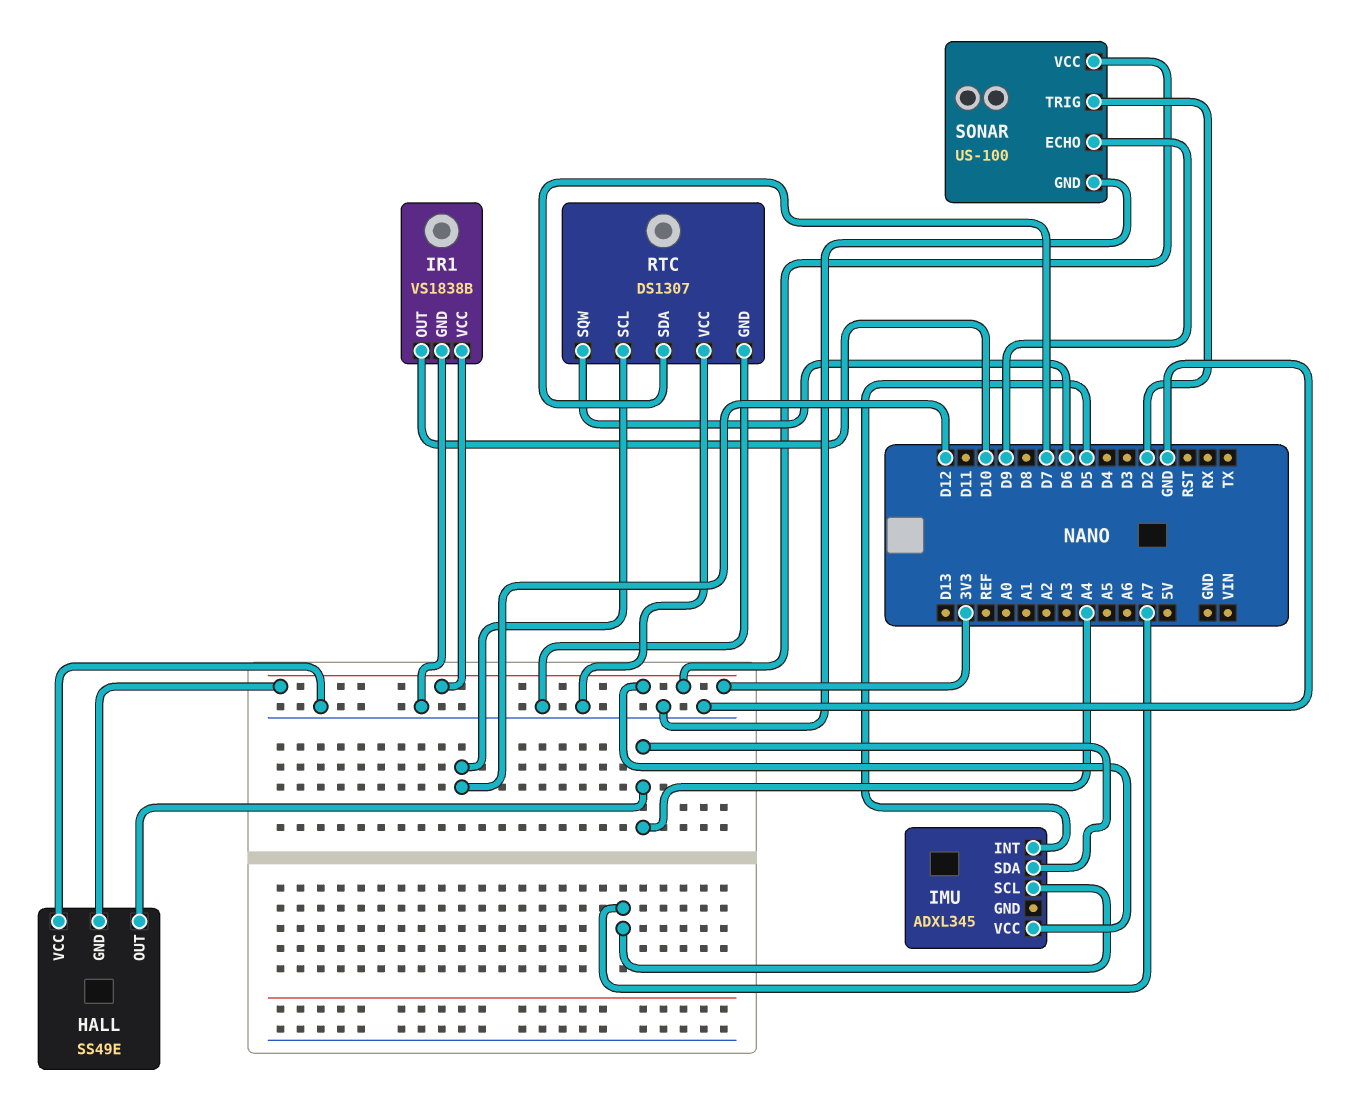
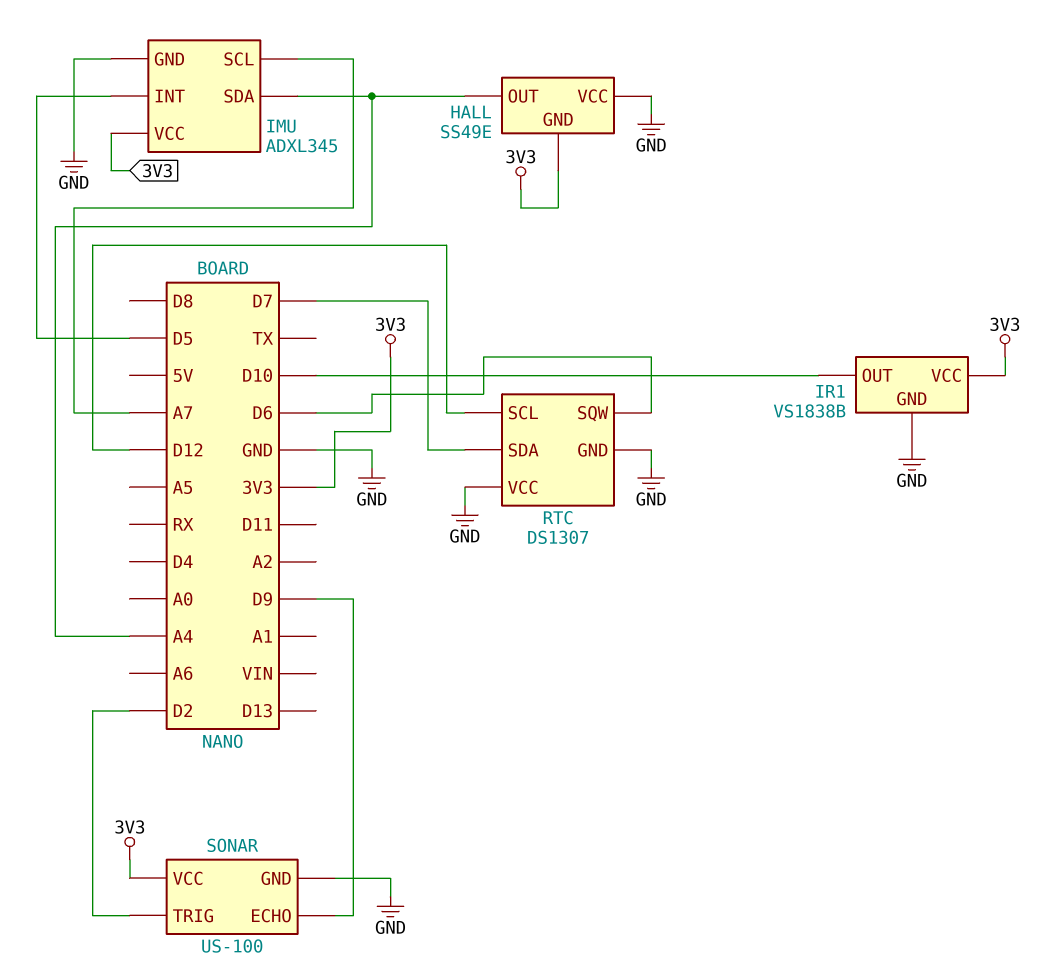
IMU pin GND: none -> GND

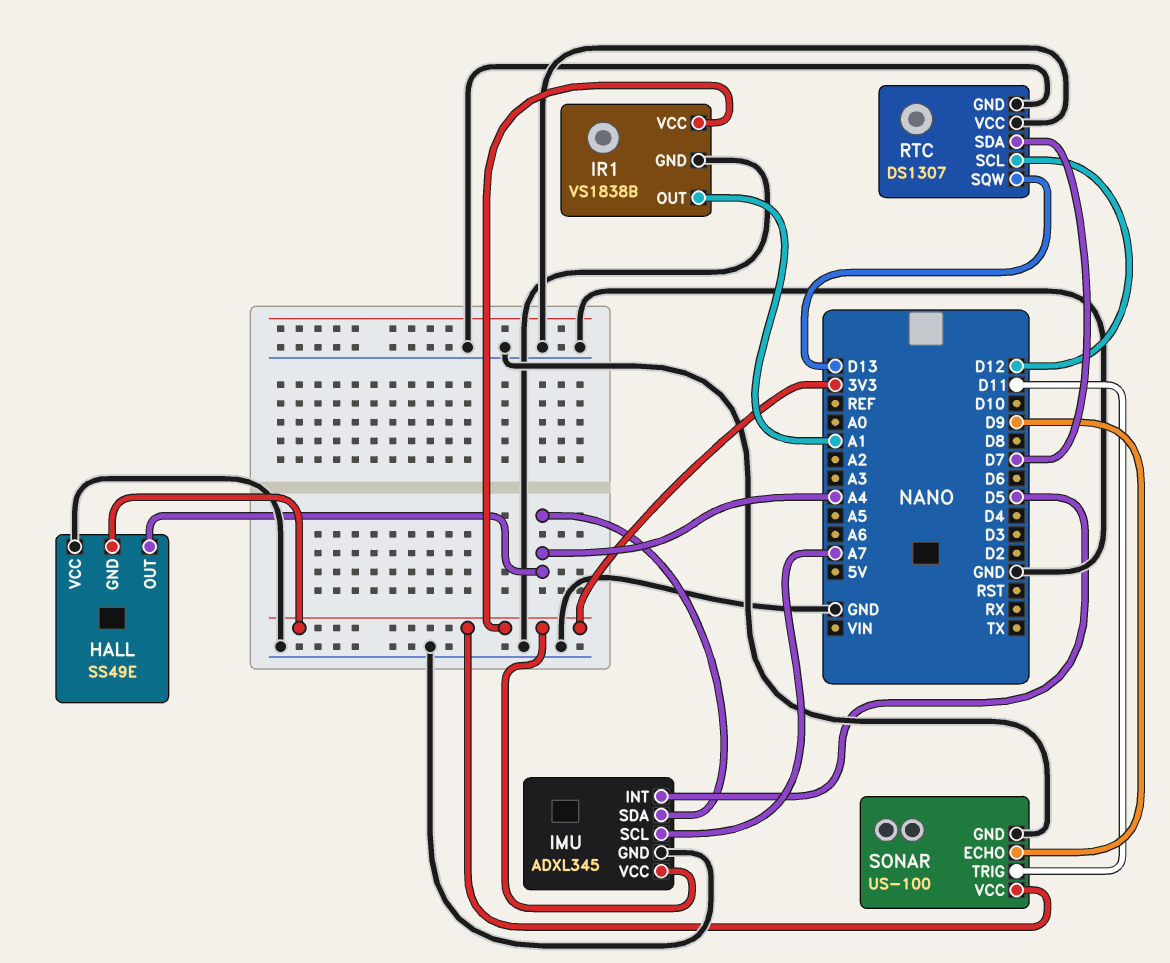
IR1 pin OUT: D10 -> A1
RTC pin SQW: D6 -> D13
SONAR pin TRIG: D2 -> D11

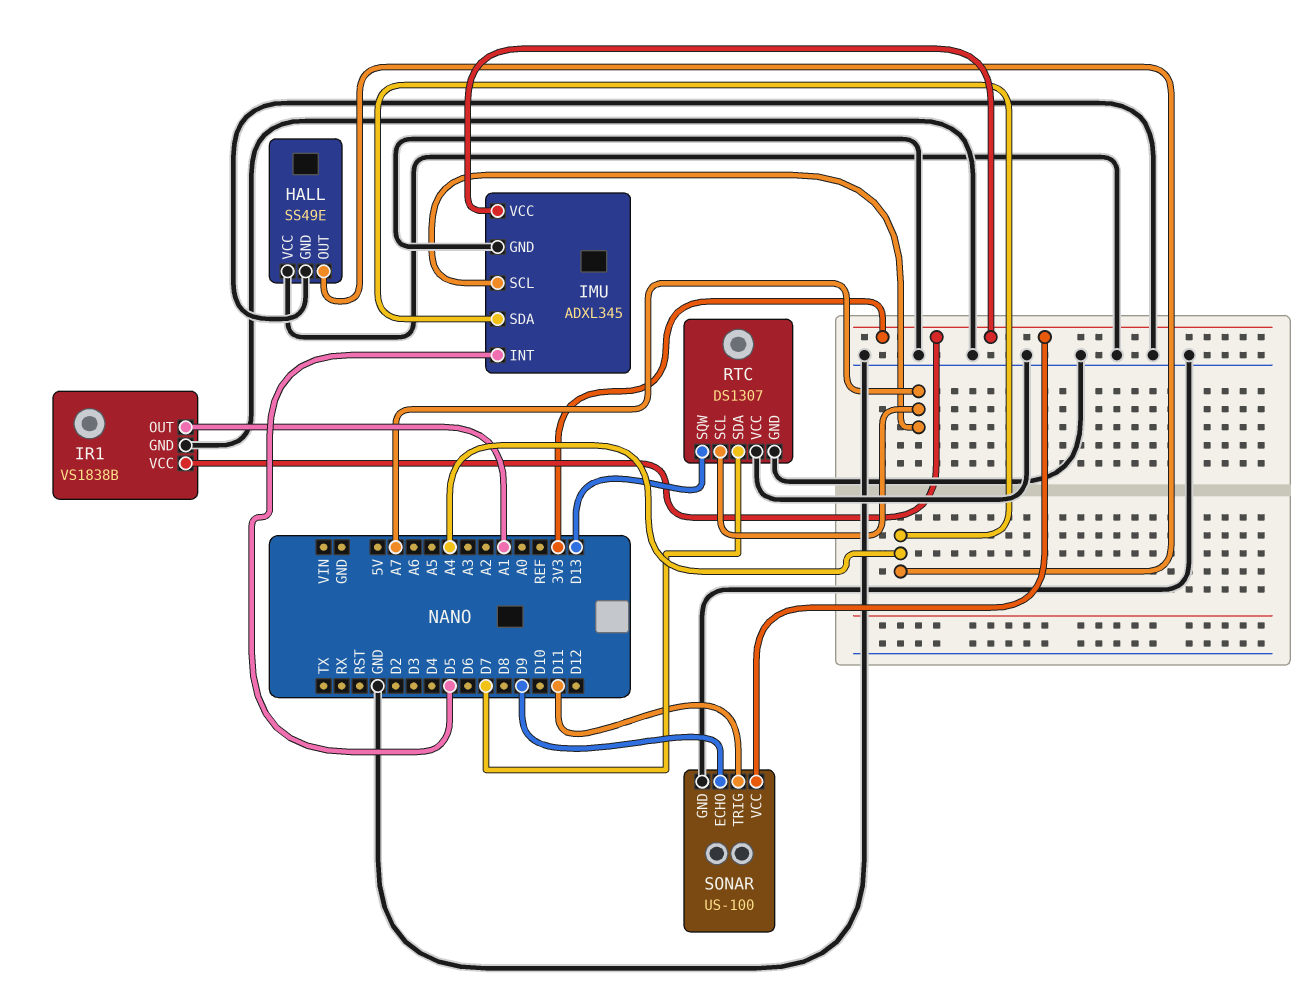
HALL pin GND: 3V3 -> GND
RTC pin SCL: D12 -> A7

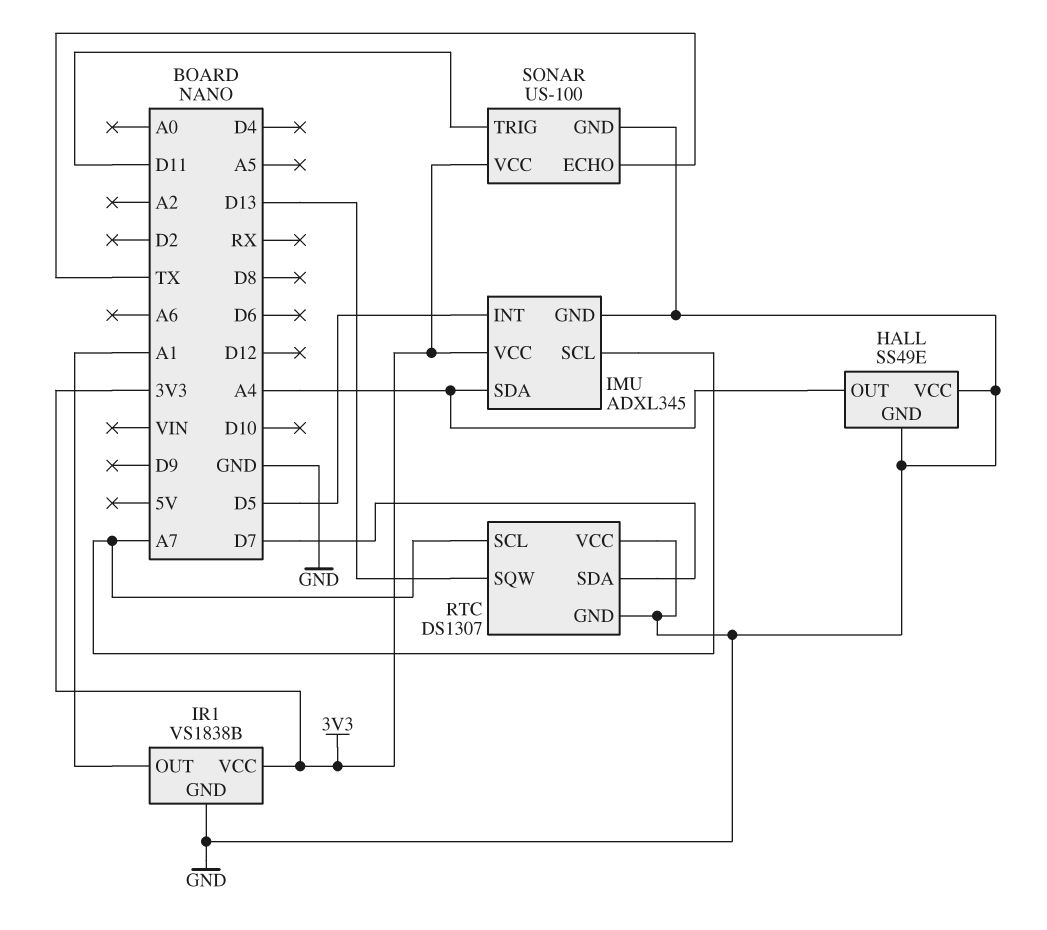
SONAR pin ECHO: D9 -> TX

